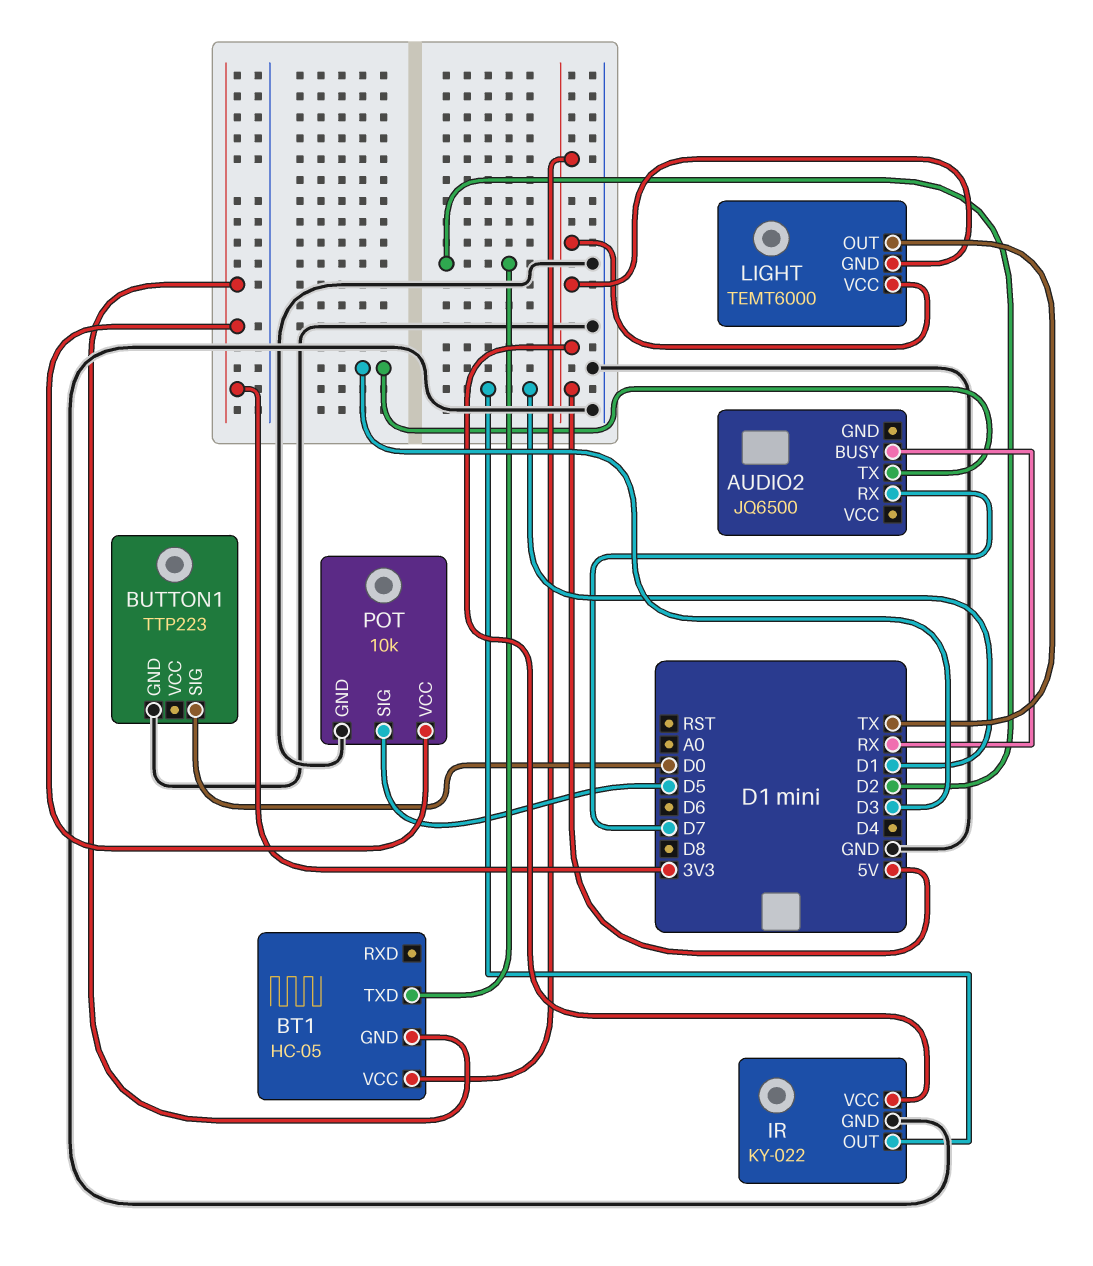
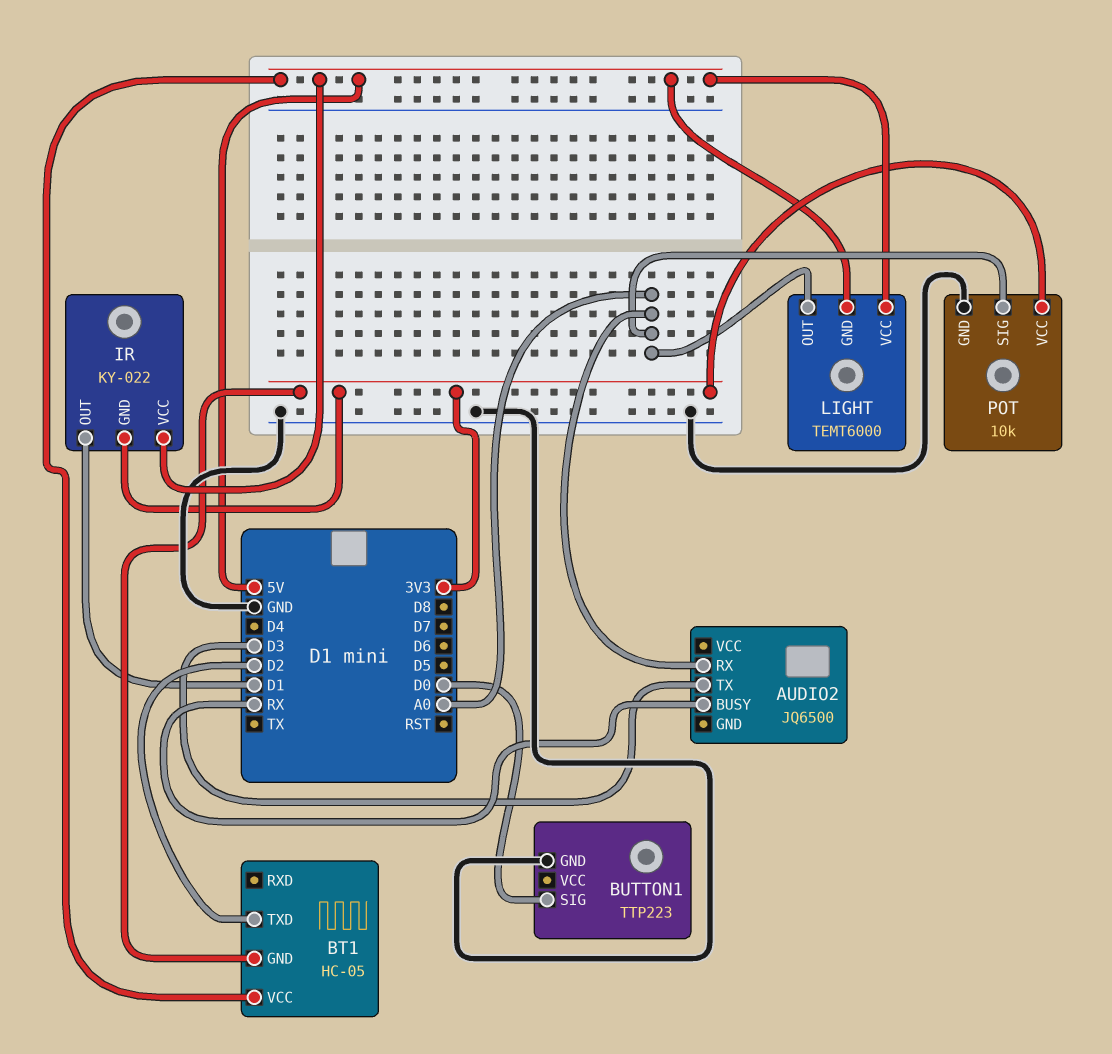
AUDIO2 pin RX: D7 -> A0
IR pin GND: GND -> 3V3
LIGHT pin OUT: TX -> A0
POT pin SIG: D5 -> A0

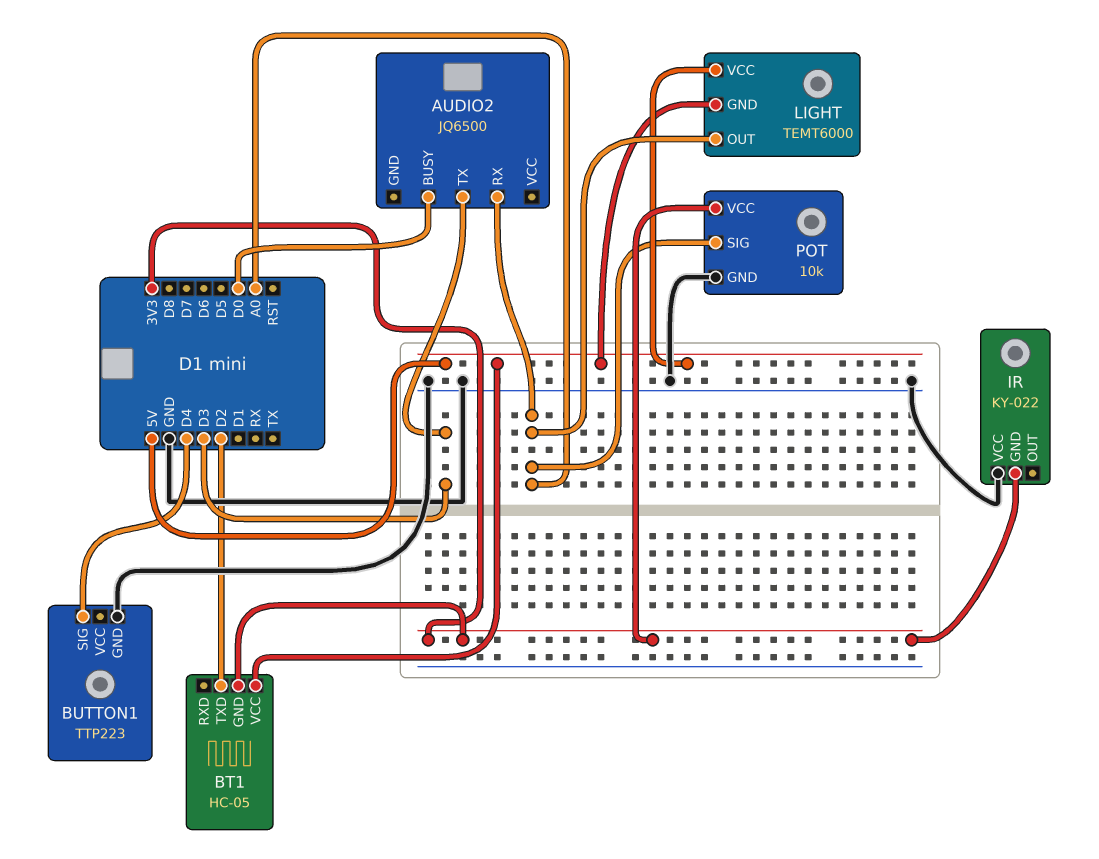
AUDIO2 pin BUSY: RX -> D0
BUTTON1 pin SIG: D0 -> D4
IR pin OUT: D1 -> none
IR pin VCC: 5V -> GND

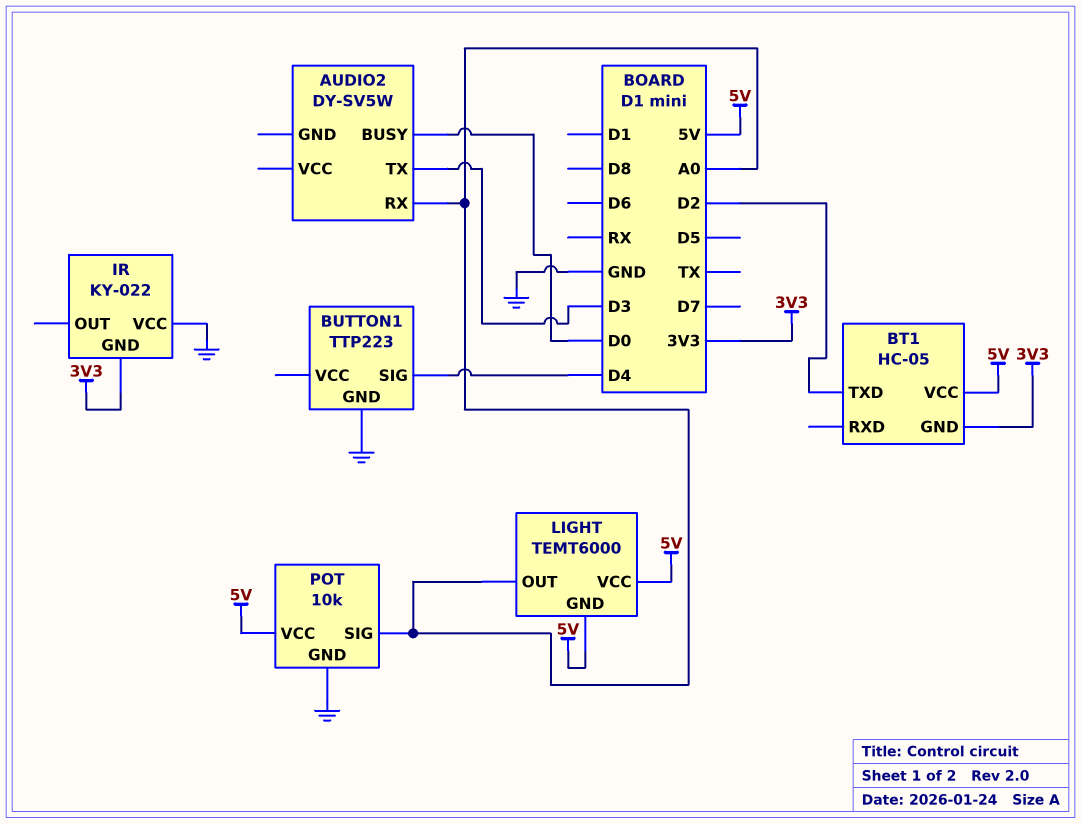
AUDIO2: JQ6500 -> DY-SV5W
POT pin VCC: 3V3 -> 5V

